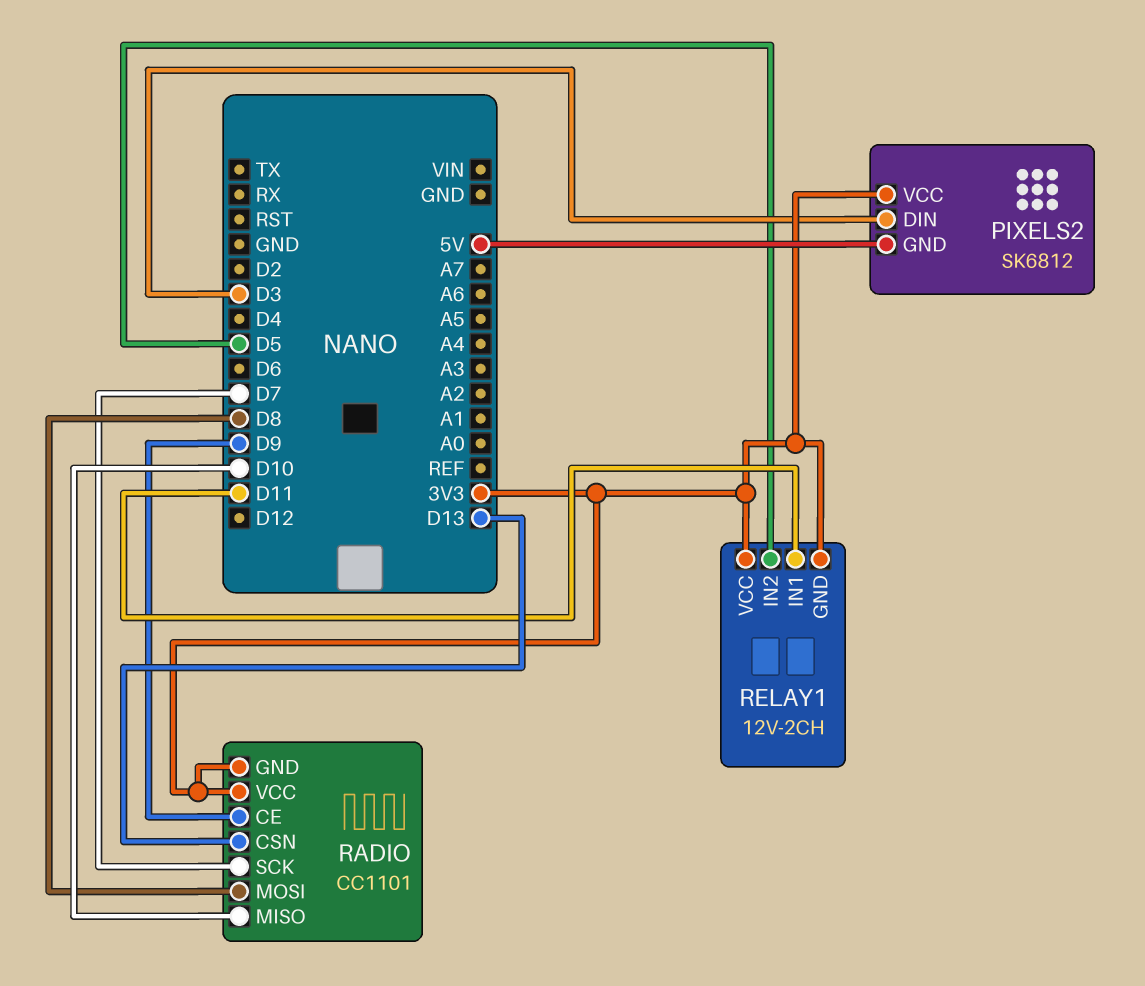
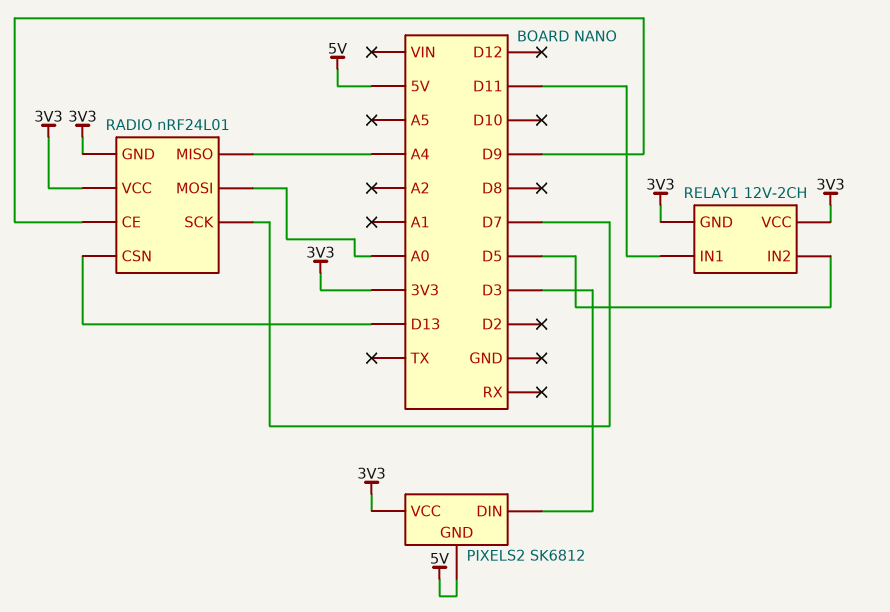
RADIO: CC1101 -> nRF24L01
RADIO pin MISO: D10 -> A4
RADIO pin MOSI: D8 -> A0

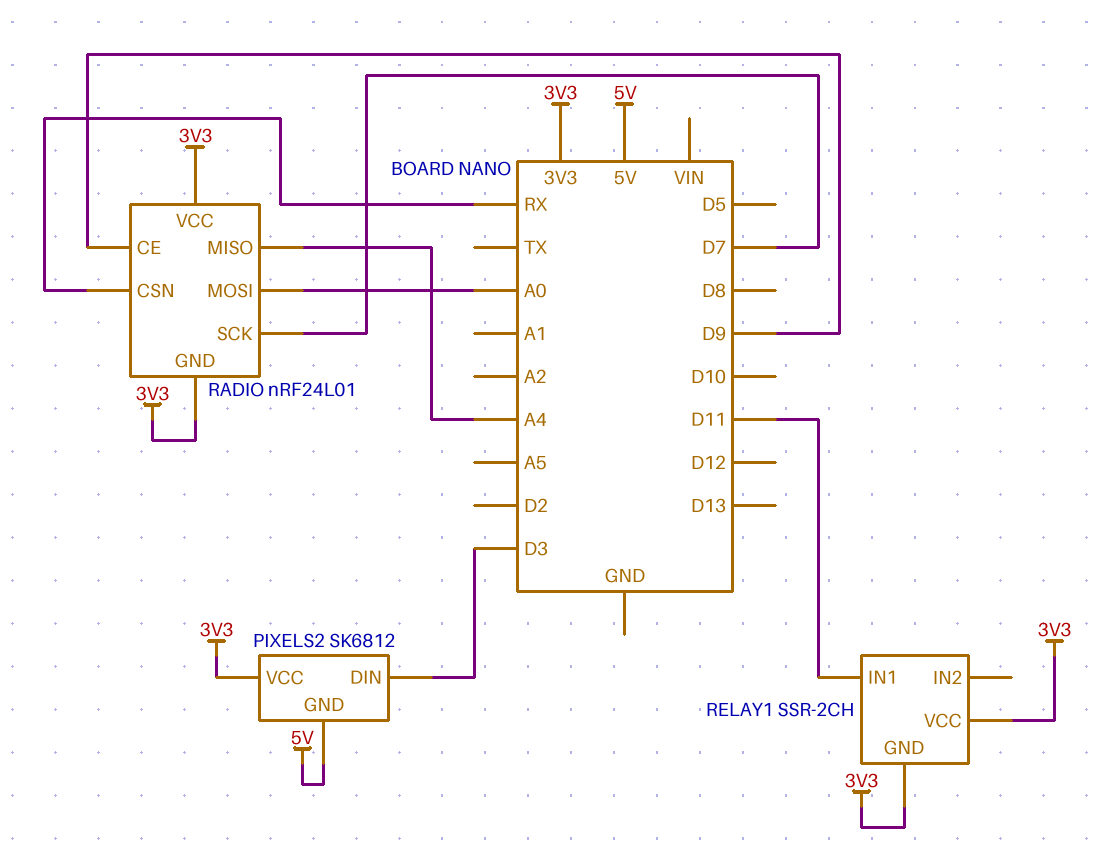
RADIO pin CSN: D13 -> RX
RELAY1: 12V-2CH -> SSR-2CH
RELAY1 pin IN2: D5 -> none

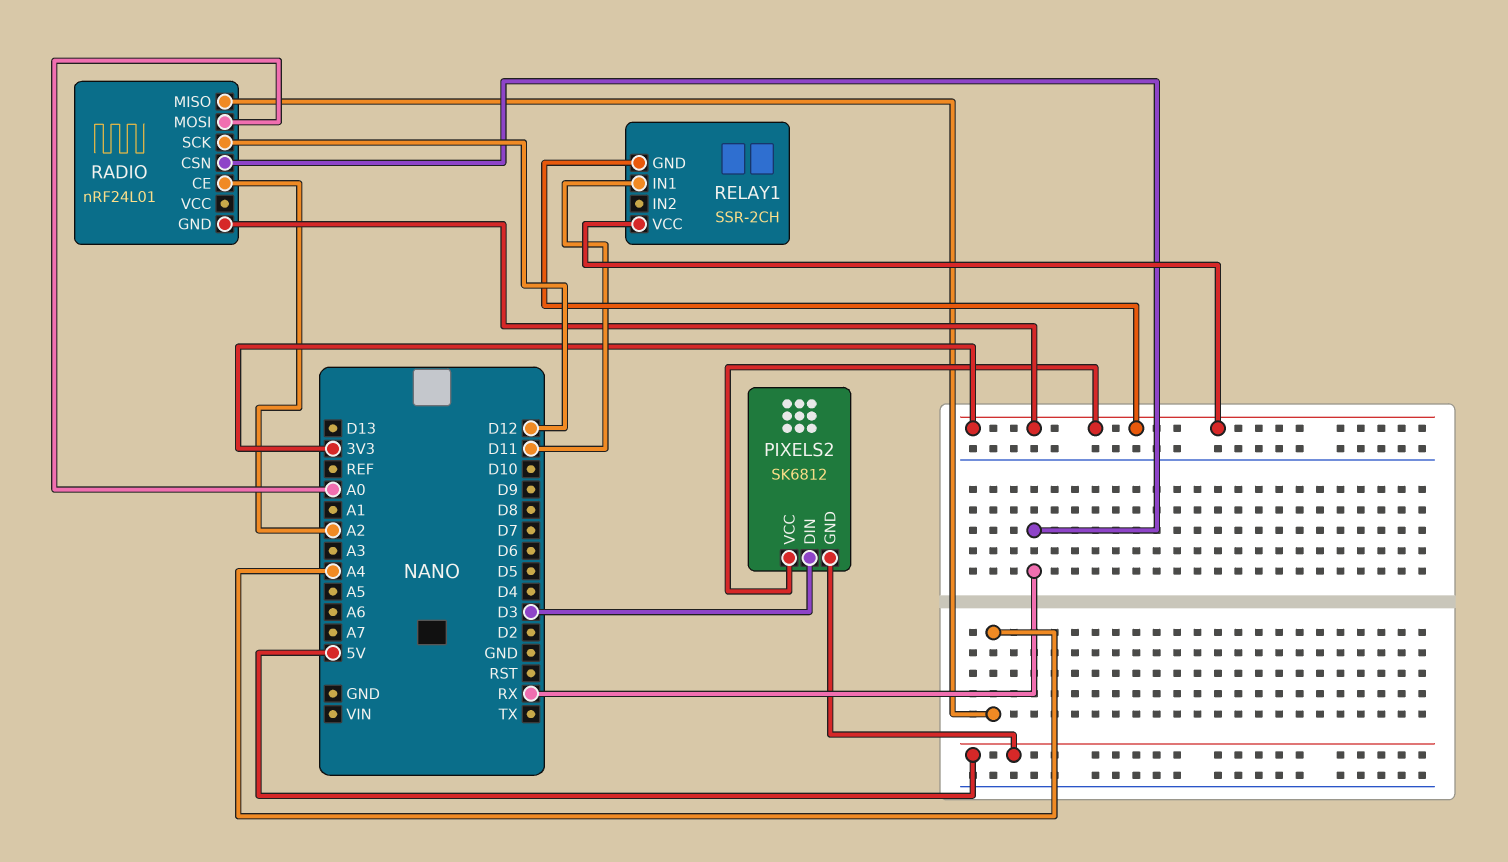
RADIO pin CE: D9 -> A2
RADIO pin SCK: D7 -> D12
RADIO pin VCC: 3V3 -> none

